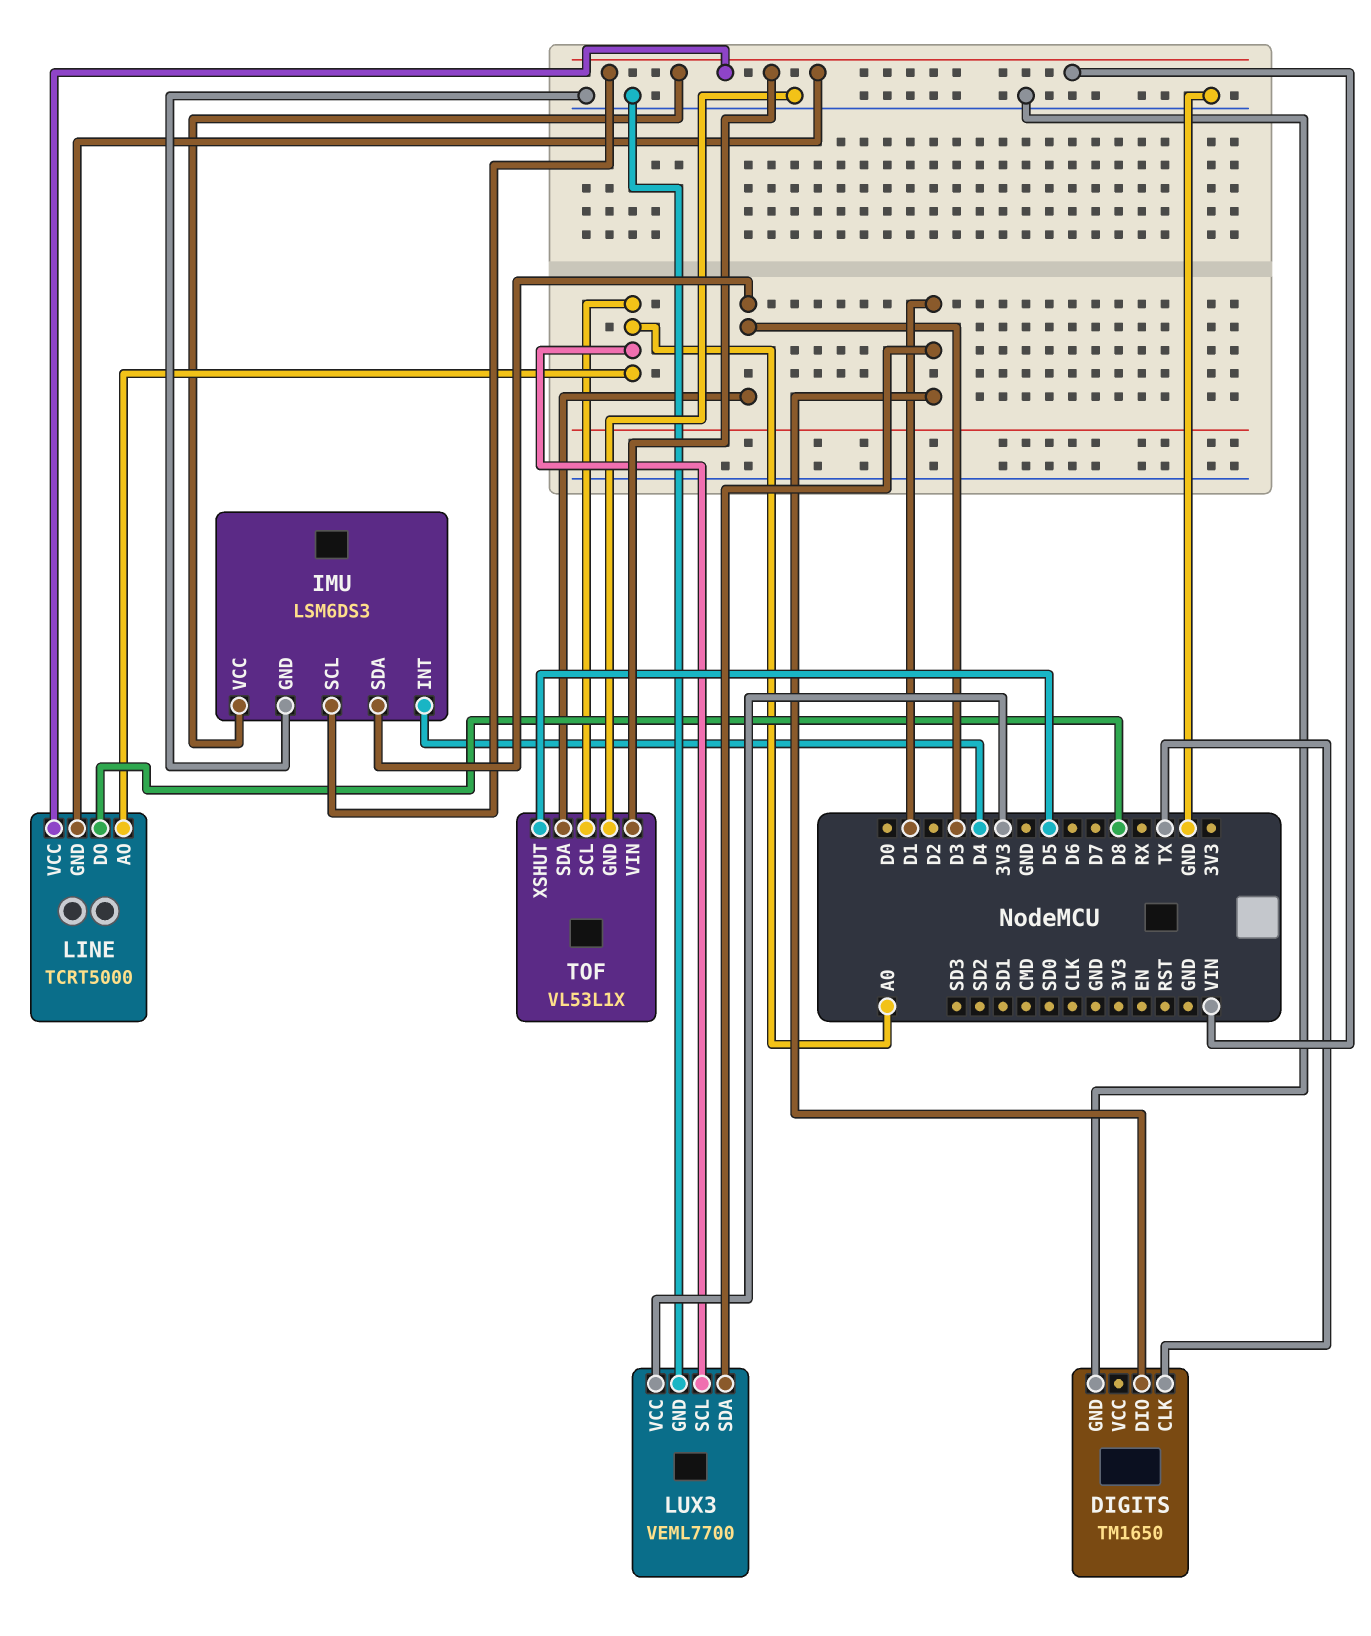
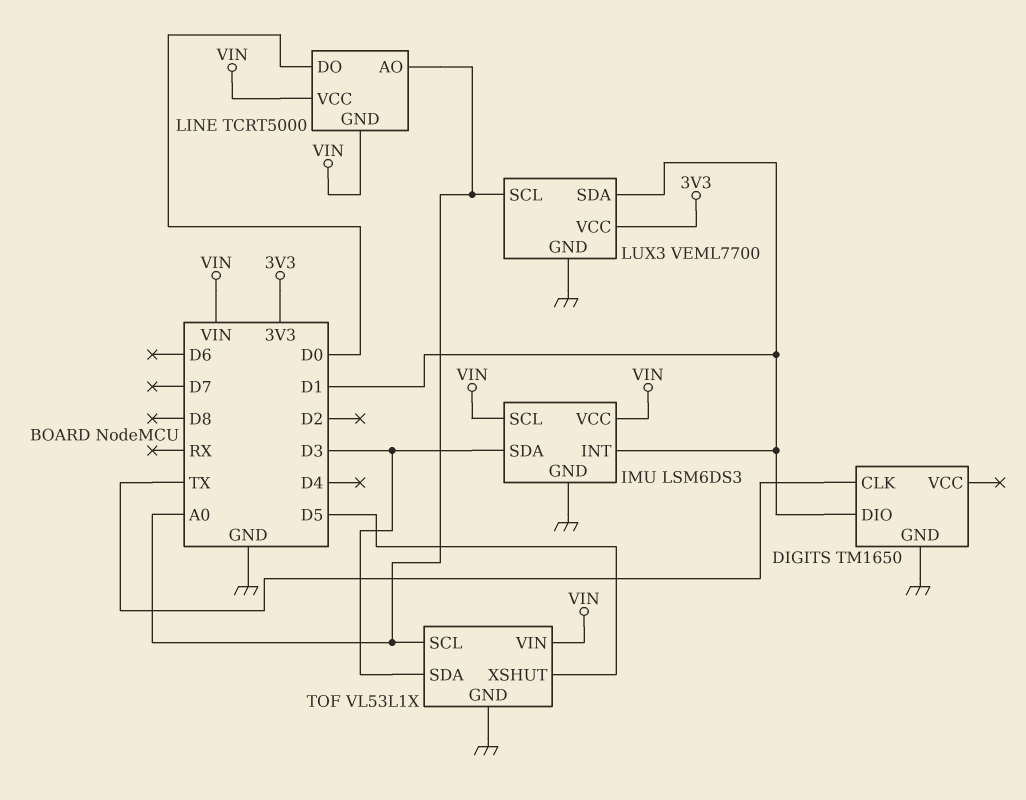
IMU pin INT: D4 -> D1
LINE pin DO: D8 -> D0

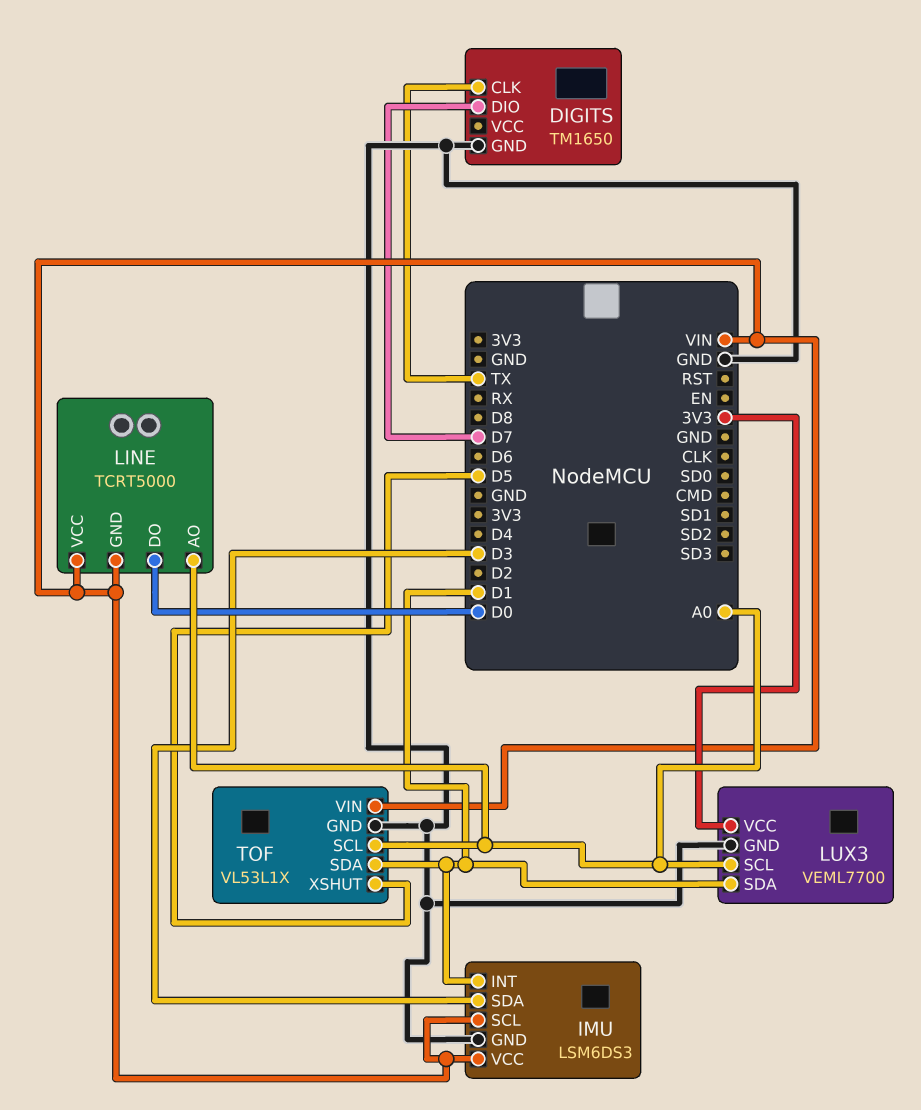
DIGITS pin DIO: D1 -> D7
TOF pin SDA: D3 -> D1

